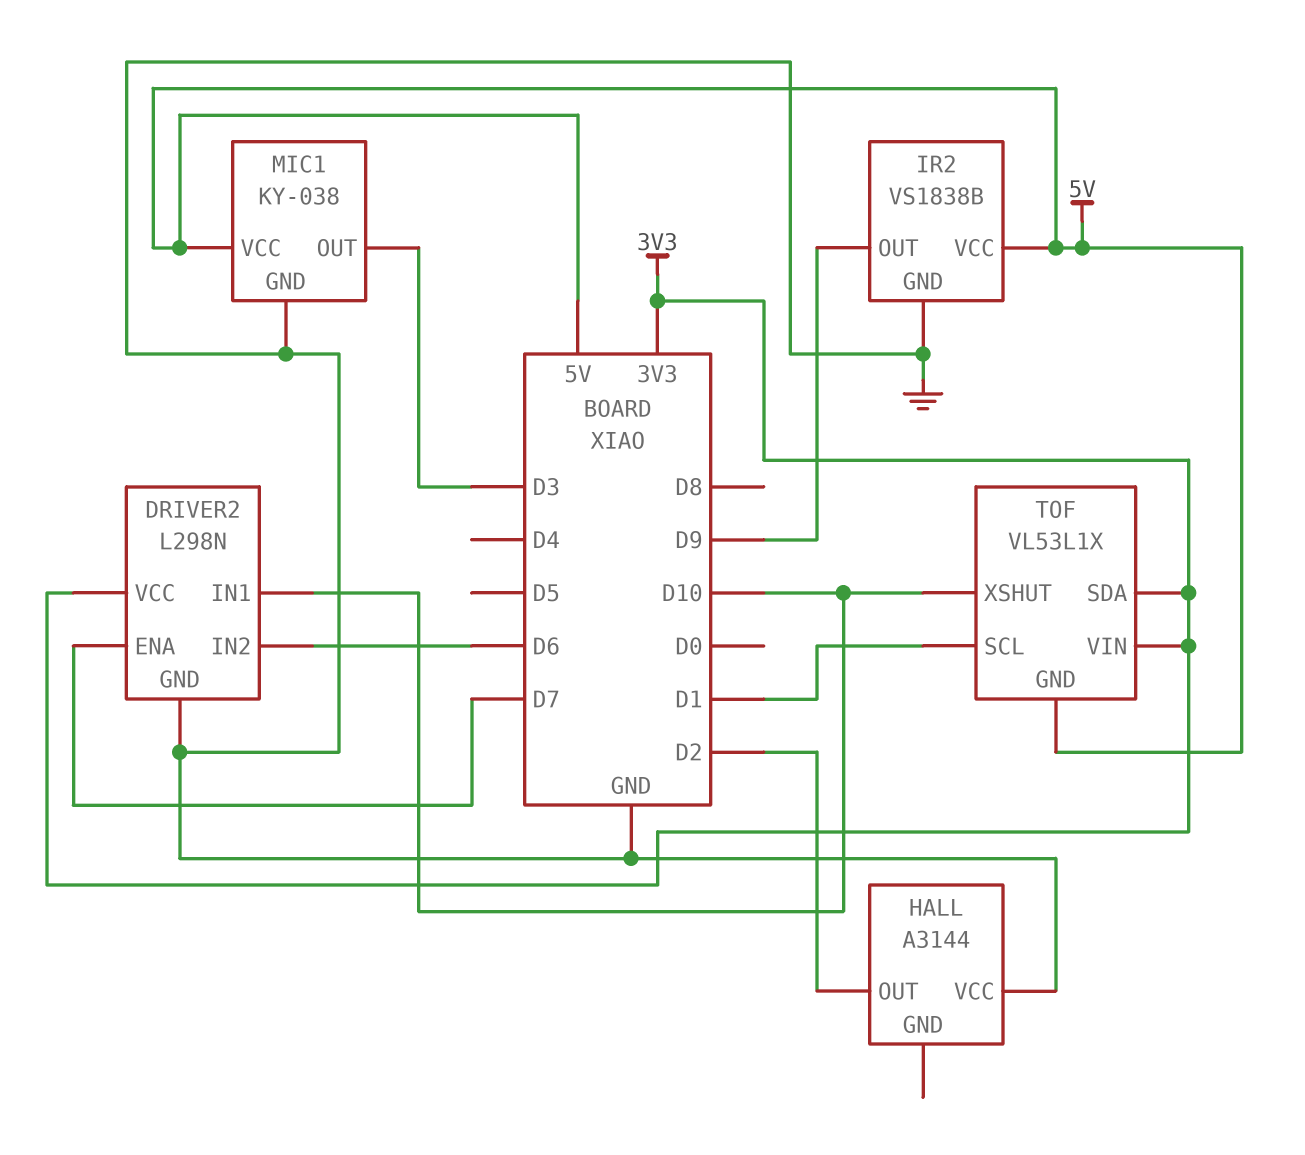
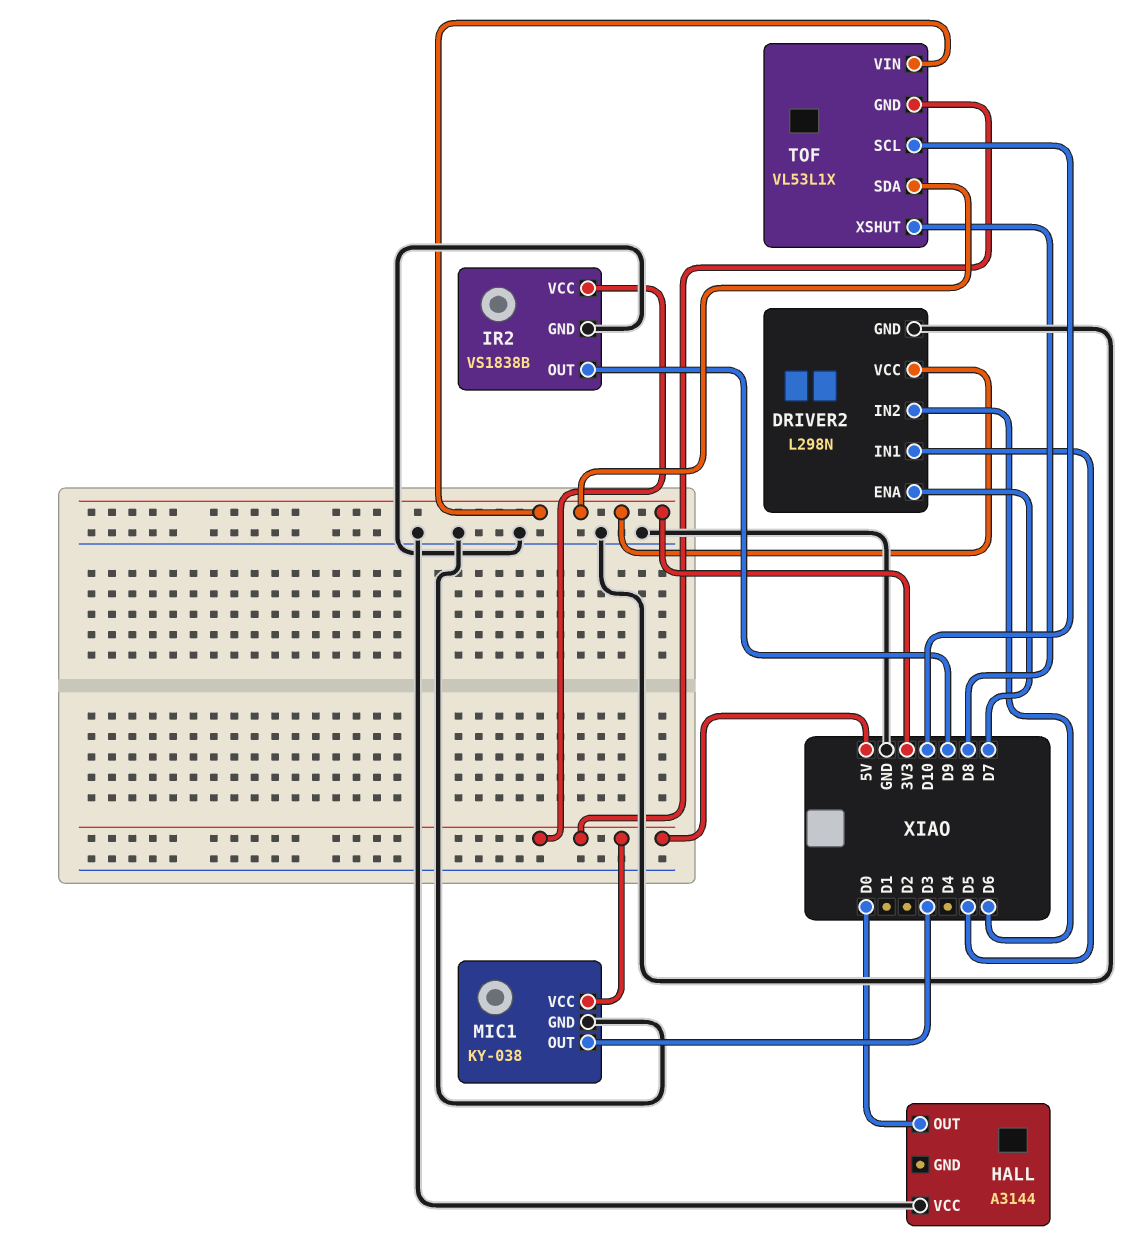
DRIVER2 pin IN1: D10 -> D5
HALL pin OUT: D2 -> D0
TOF pin SCL: D1 -> D10
TOF pin XSHUT: D10 -> D8

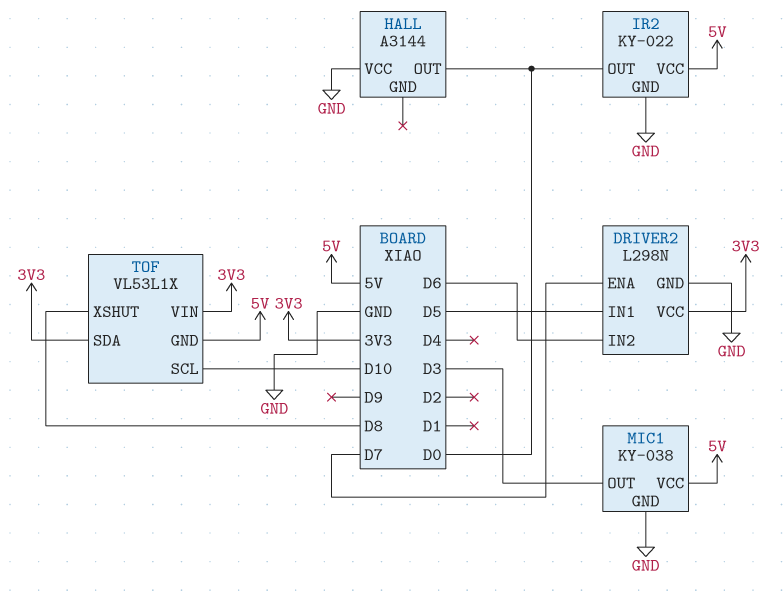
IR2: VS1838B -> KY-022
IR2 pin OUT: D9 -> D0

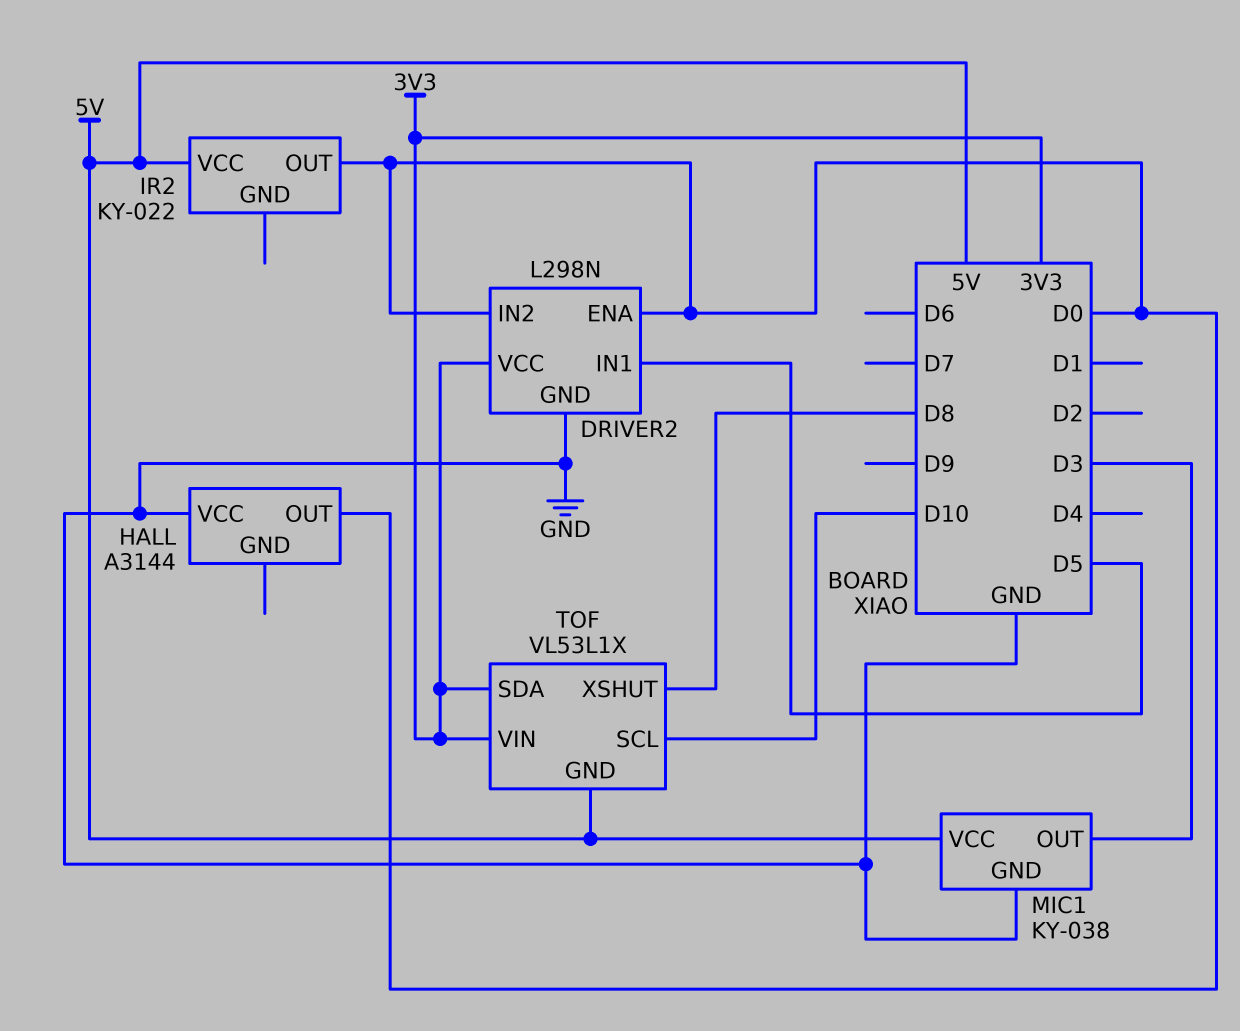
DRIVER2 pin ENA: D7 -> D0
DRIVER2 pin IN2: D6 -> D0
IR2 pin GND: GND -> none

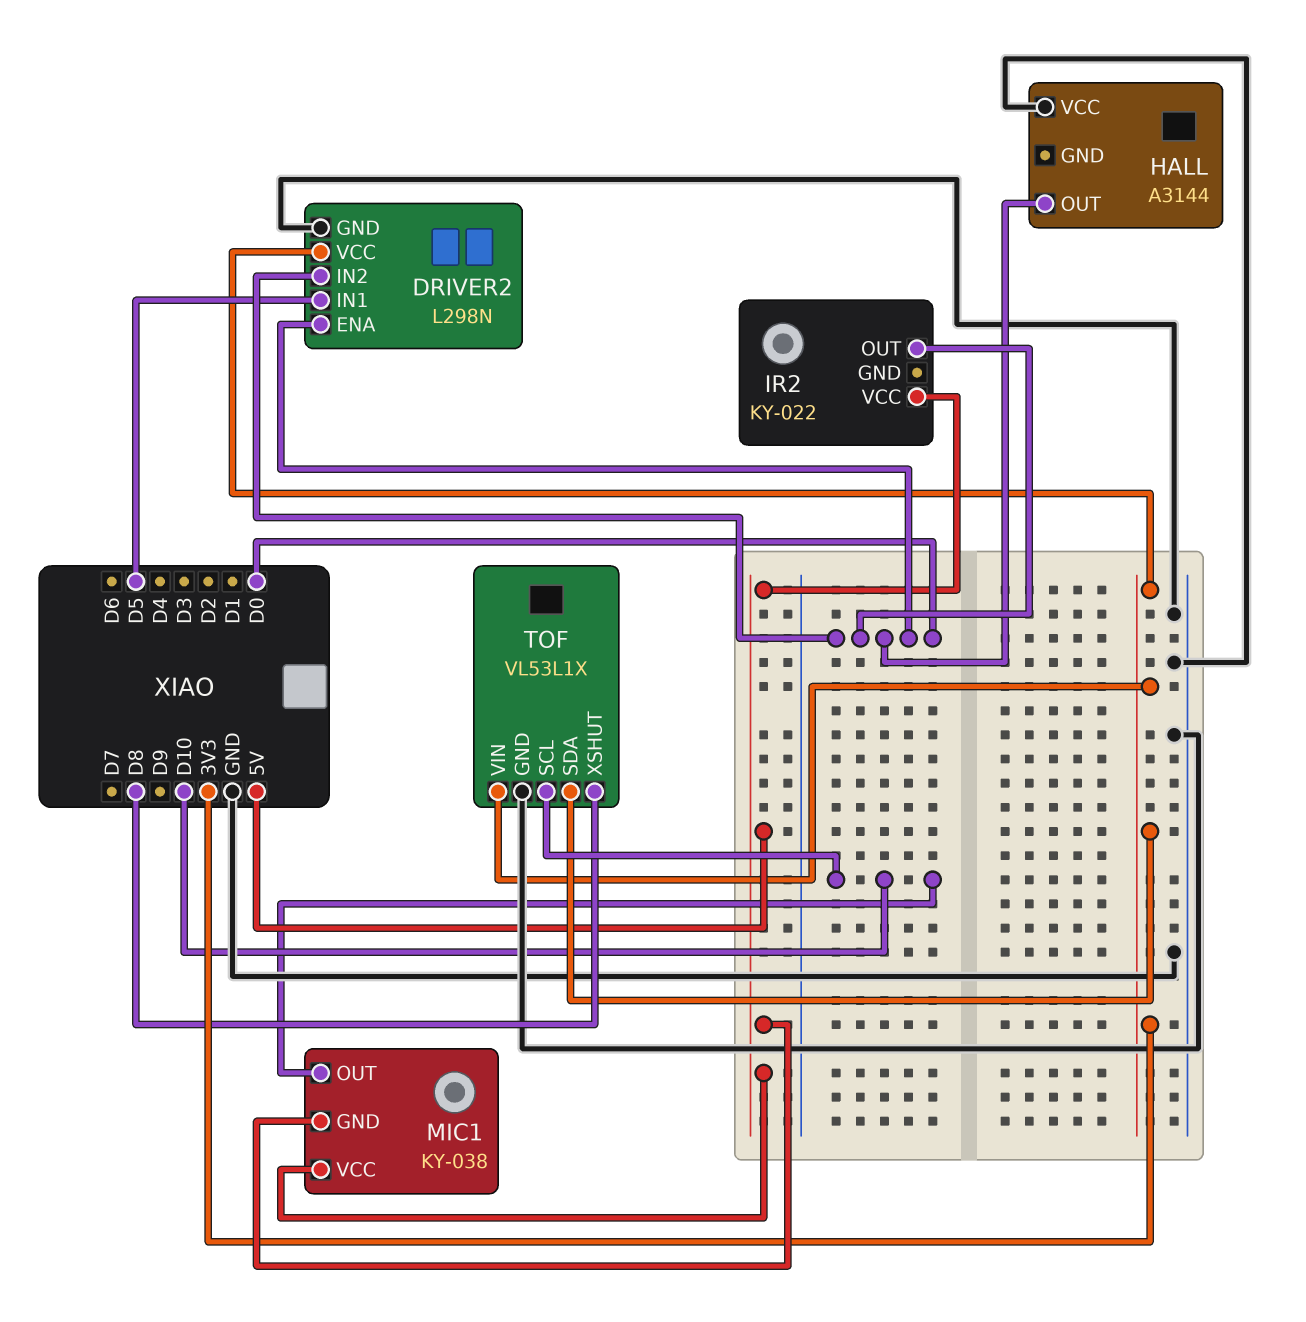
MIC1 pin GND: GND -> 5V
MIC1 pin OUT: D3 -> D10
TOF pin GND: 5V -> GND

